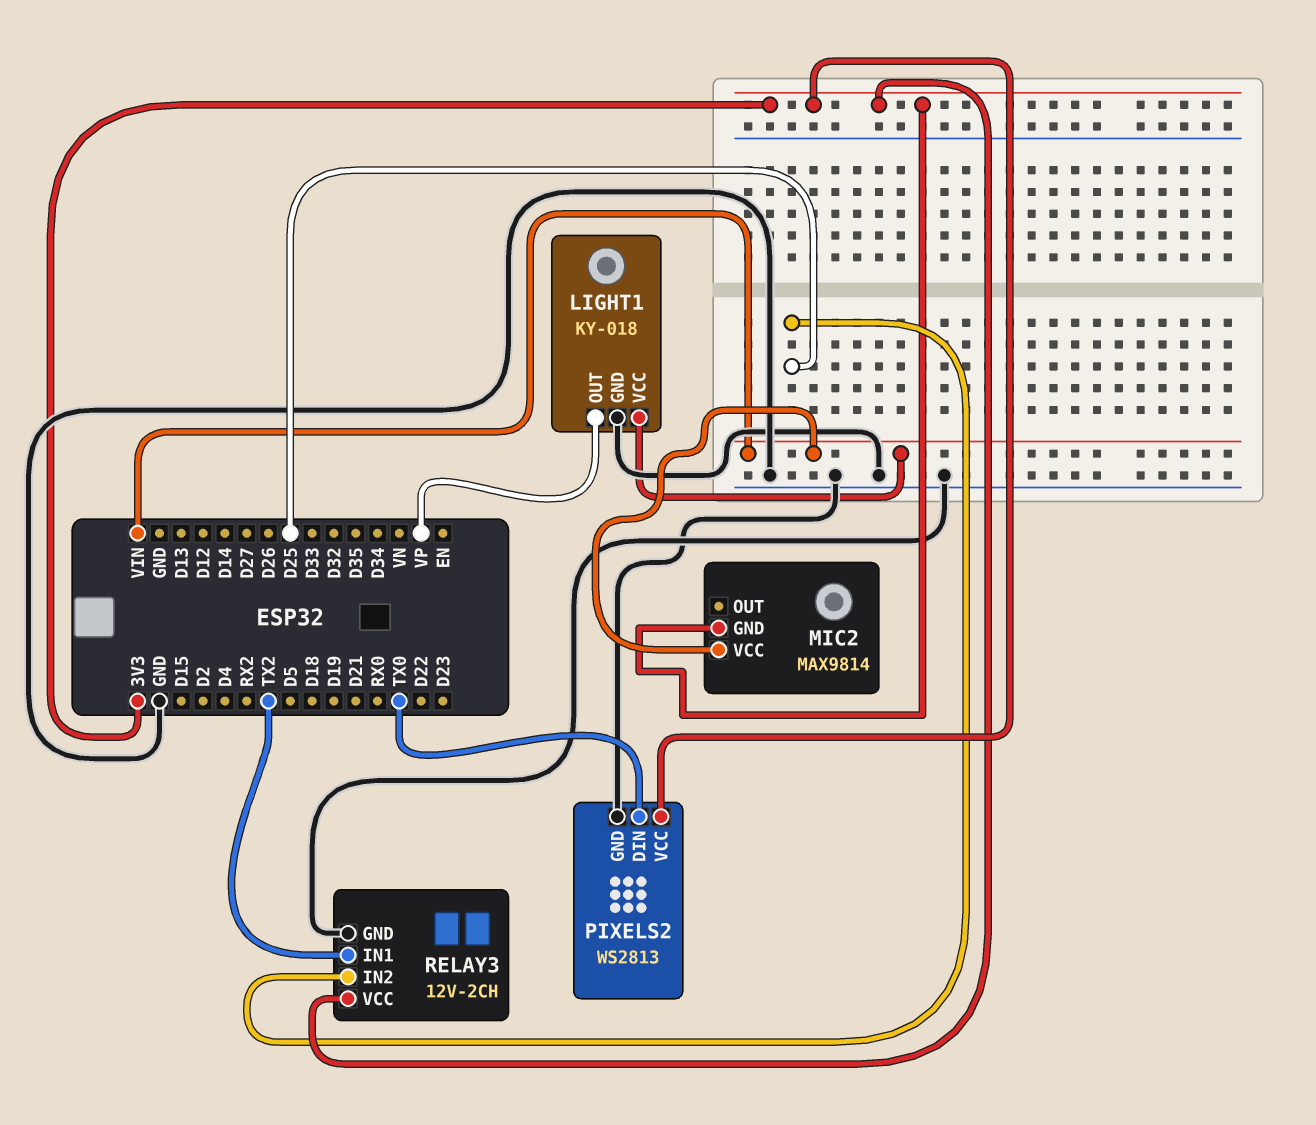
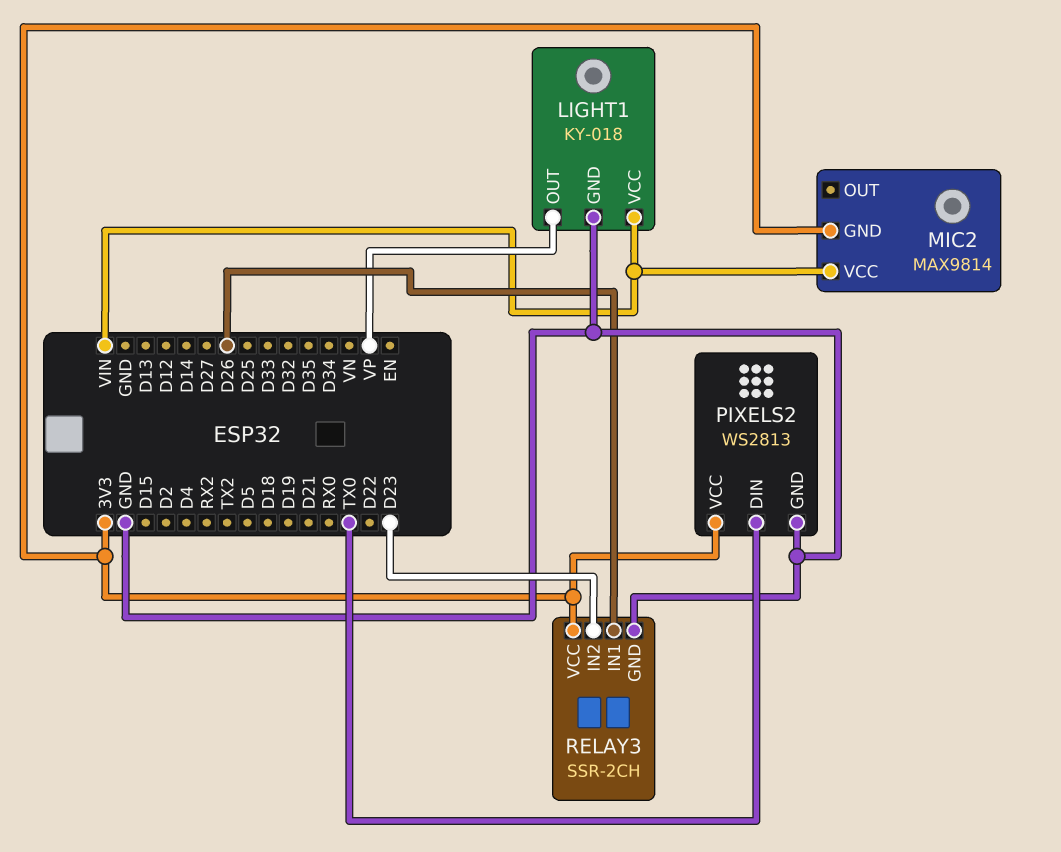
RELAY3: 12V-2CH -> SSR-2CH
RELAY3 pin IN1: TX2 -> D26
RELAY3 pin IN2: D25 -> D23

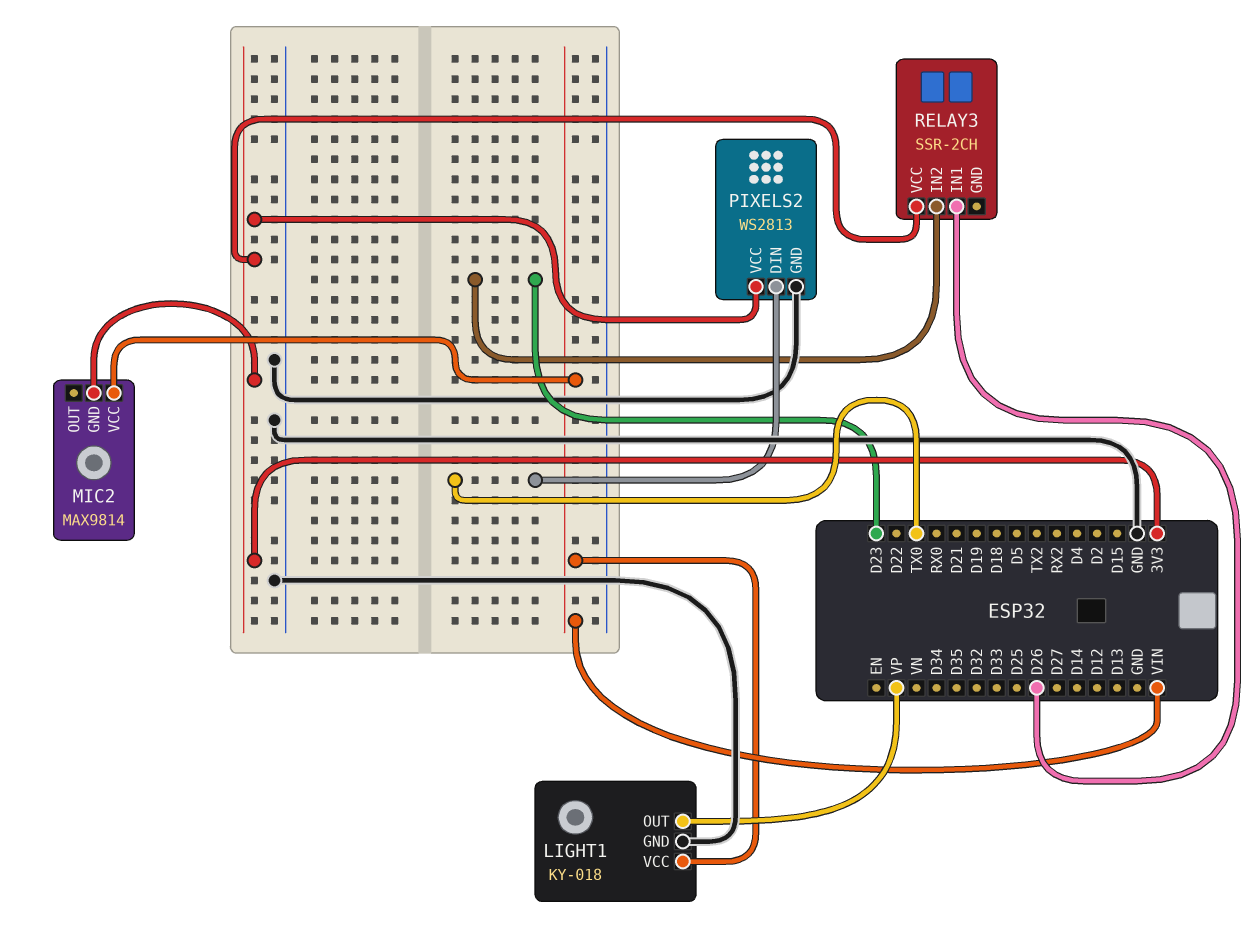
RELAY3 pin GND: GND -> none

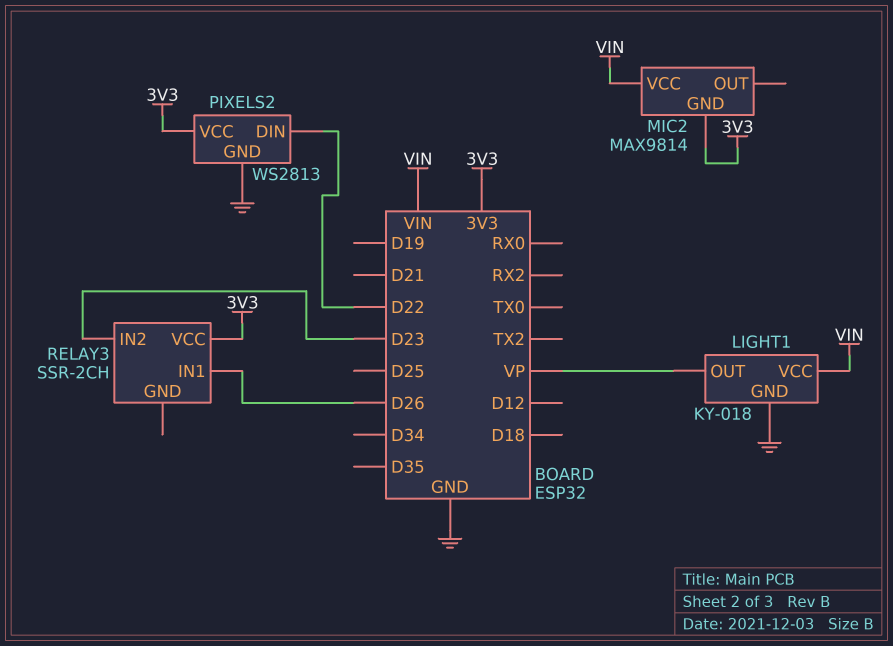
PIXELS2 pin DIN: TX0 -> D22

